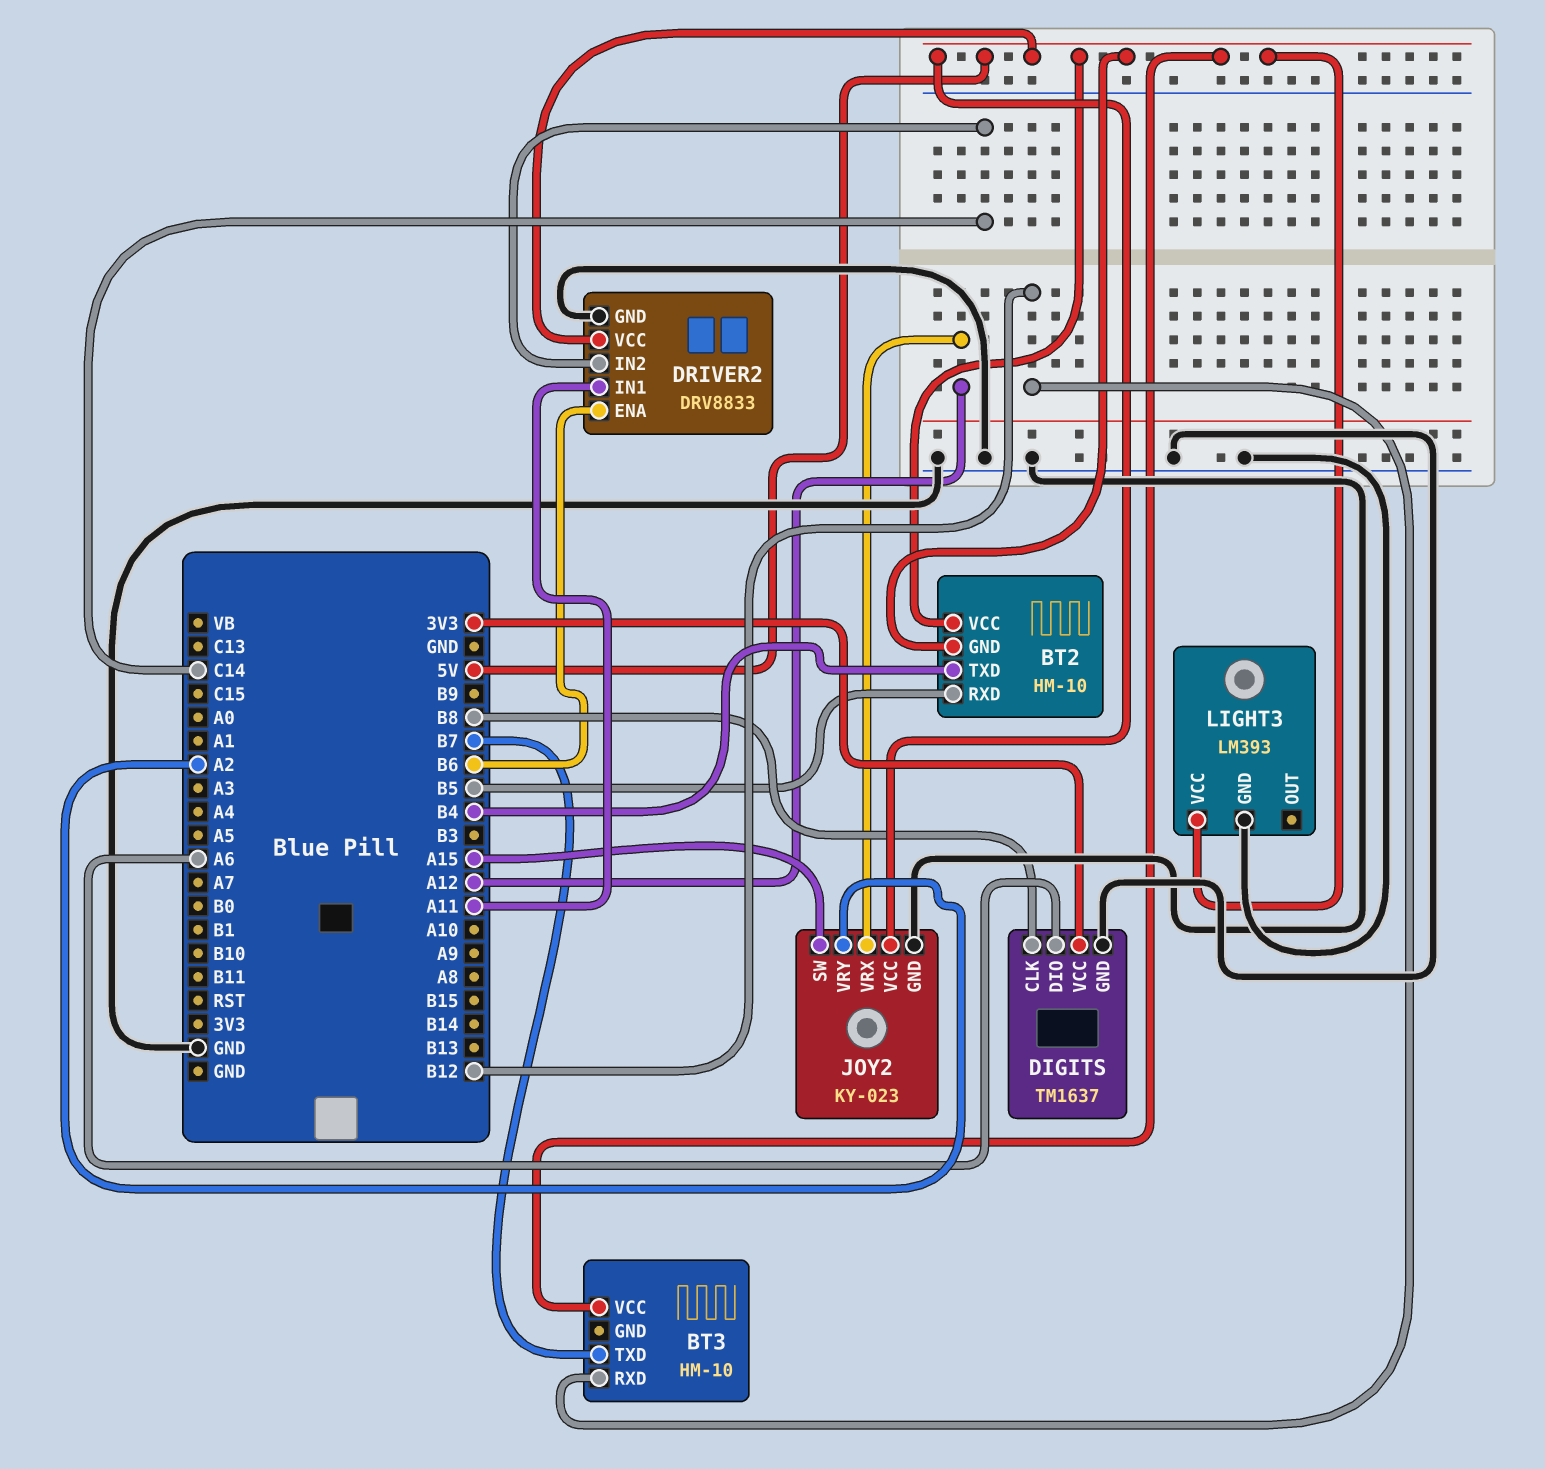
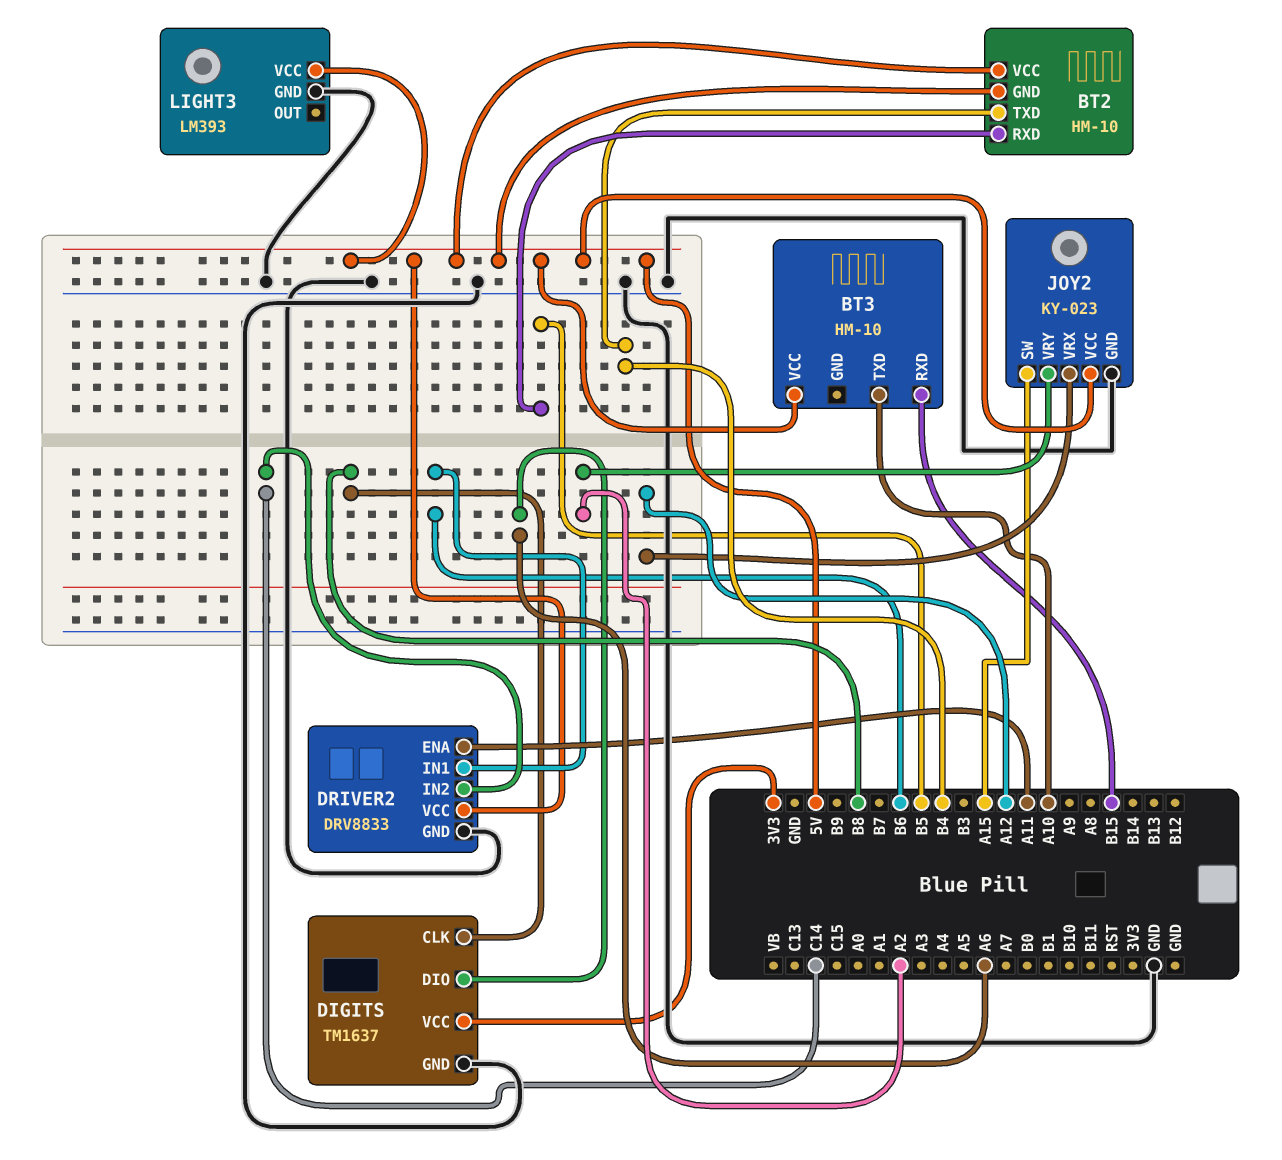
BT3 pin RXD: B12 -> B15
BT3 pin TXD: B7 -> A10
DRIVER2 pin ENA: B6 -> A11
DRIVER2 pin IN1: A11 -> B6

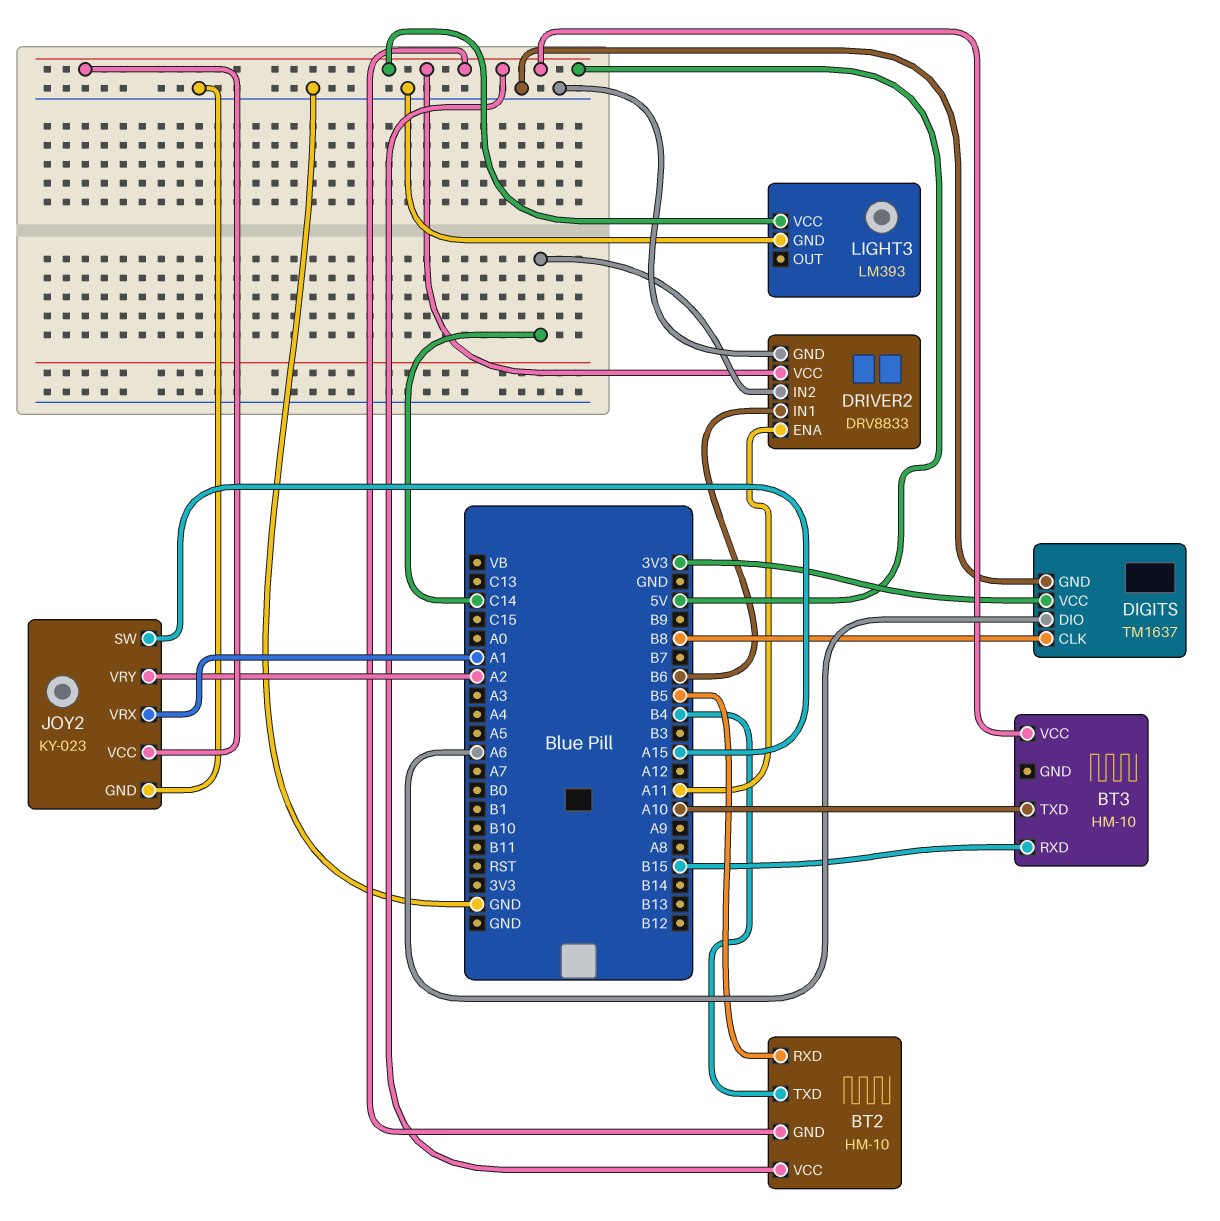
JOY2 pin VRX: A12 -> A1

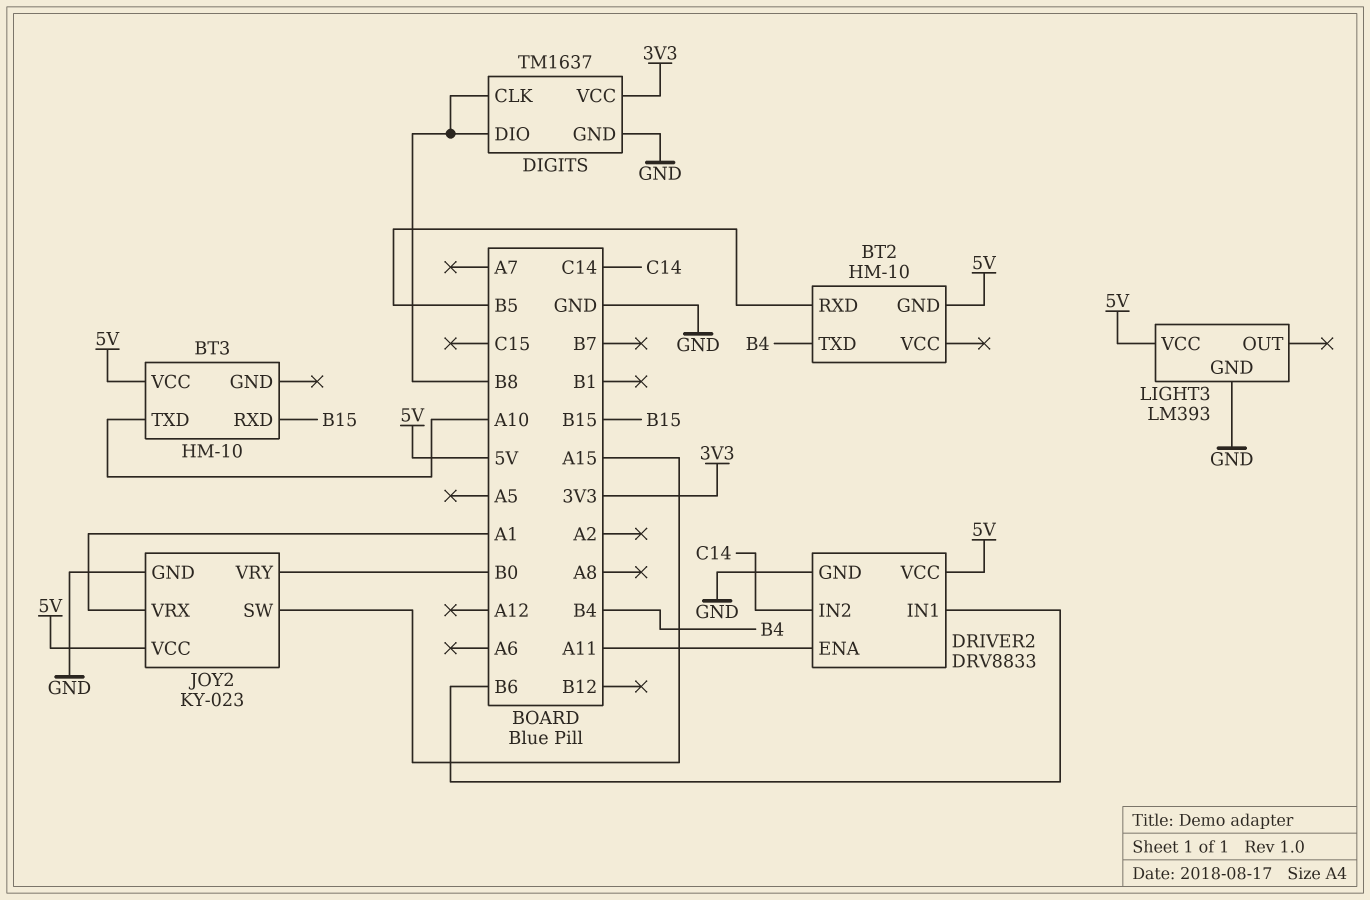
BT2 pin VCC: 5V -> none
DIGITS pin DIO: A6 -> B8
JOY2 pin VRY: A2 -> B0

